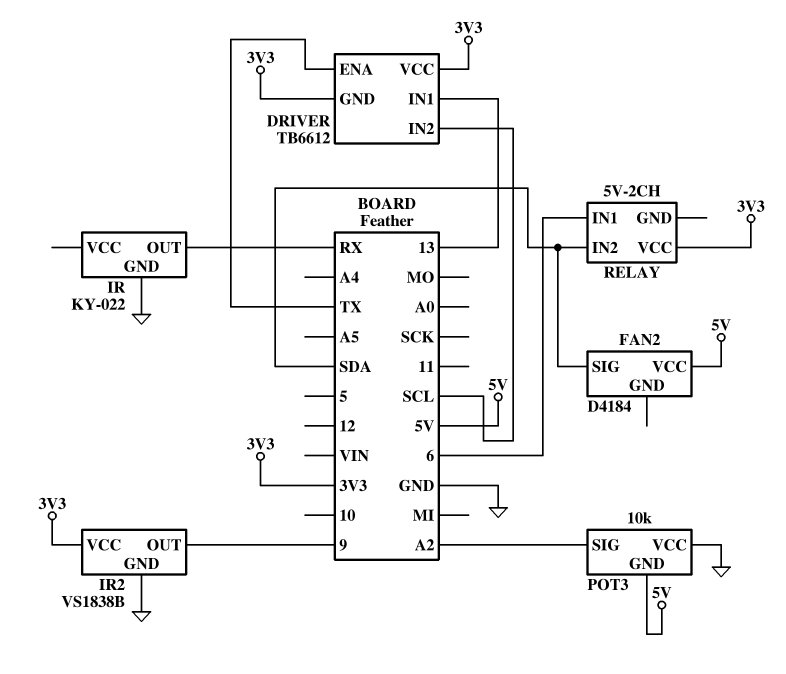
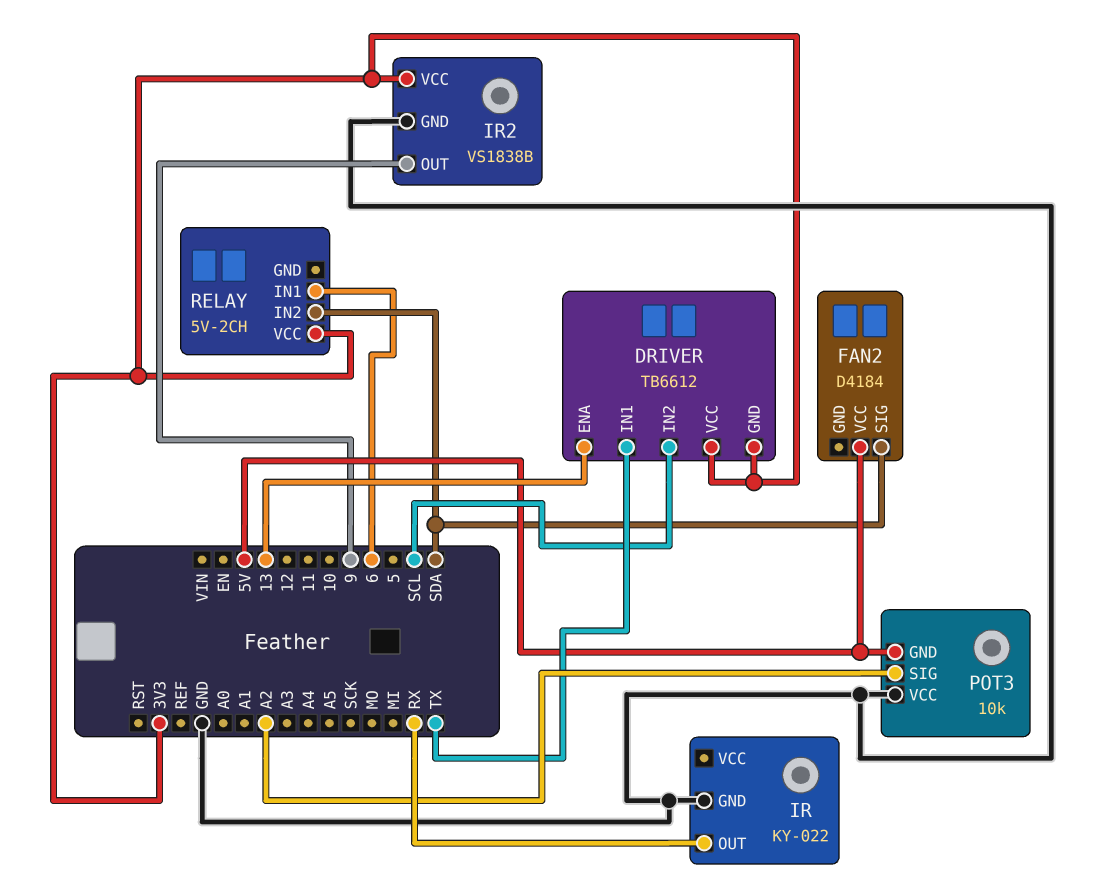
DRIVER pin ENA: TX -> 13
DRIVER pin IN1: 13 -> TX

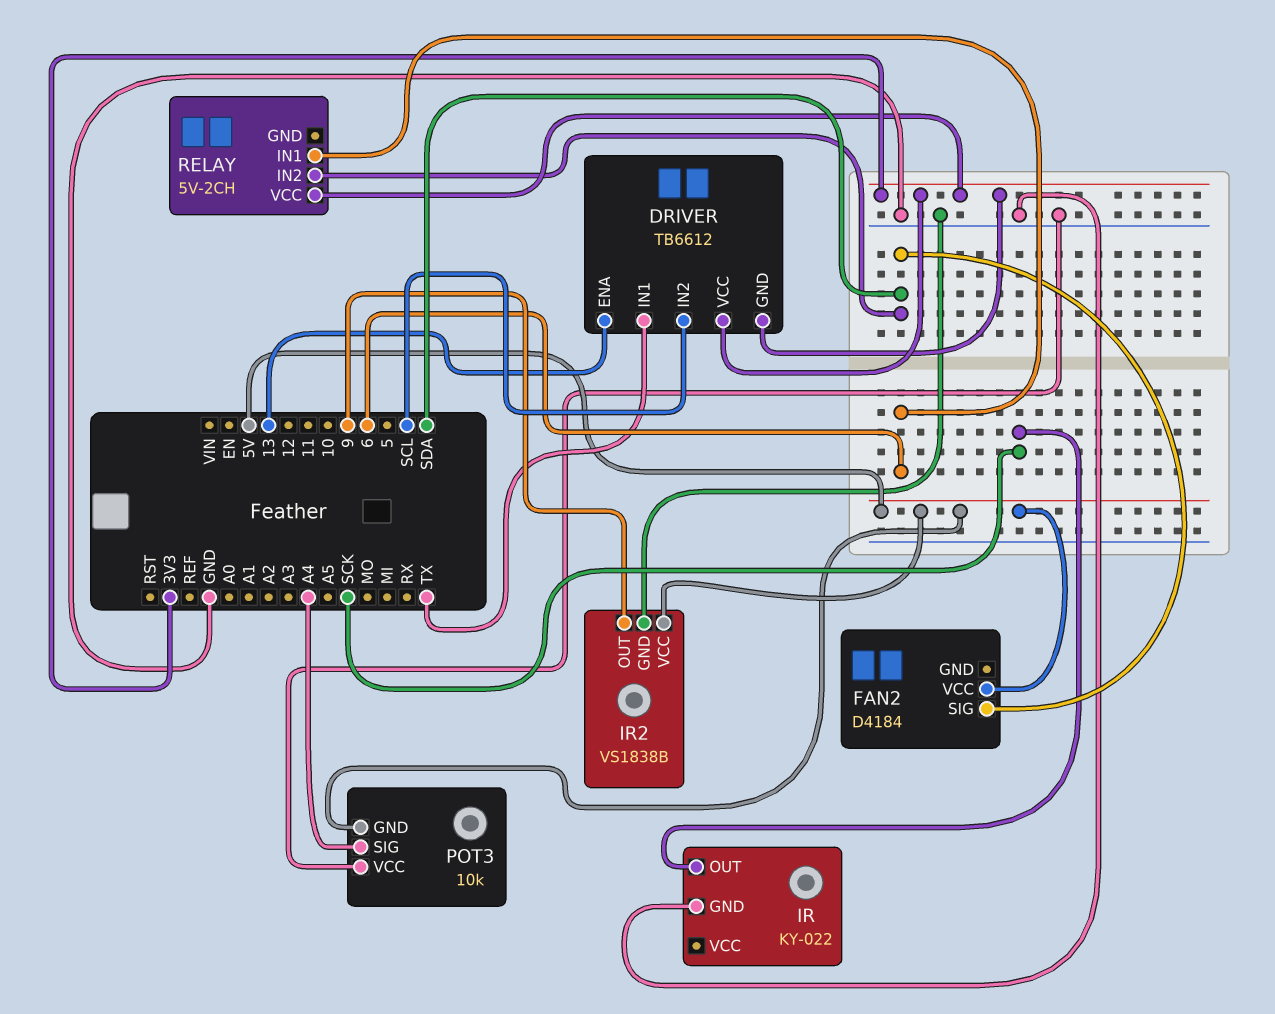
IR pin OUT: RX -> SCK
IR2 pin VCC: 3V3 -> 5V
POT3 pin SIG: A2 -> A4

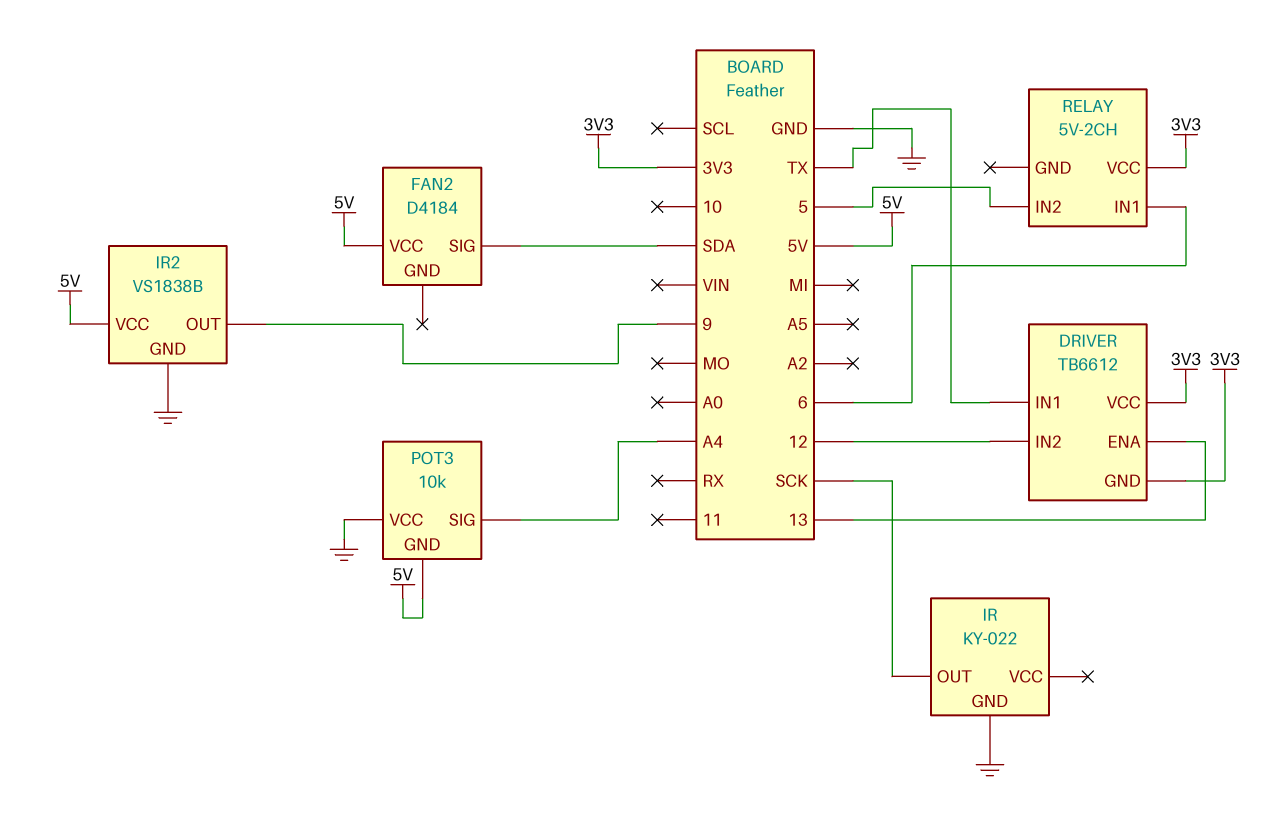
DRIVER pin IN2: SCL -> 12
RELAY pin IN2: SDA -> 5

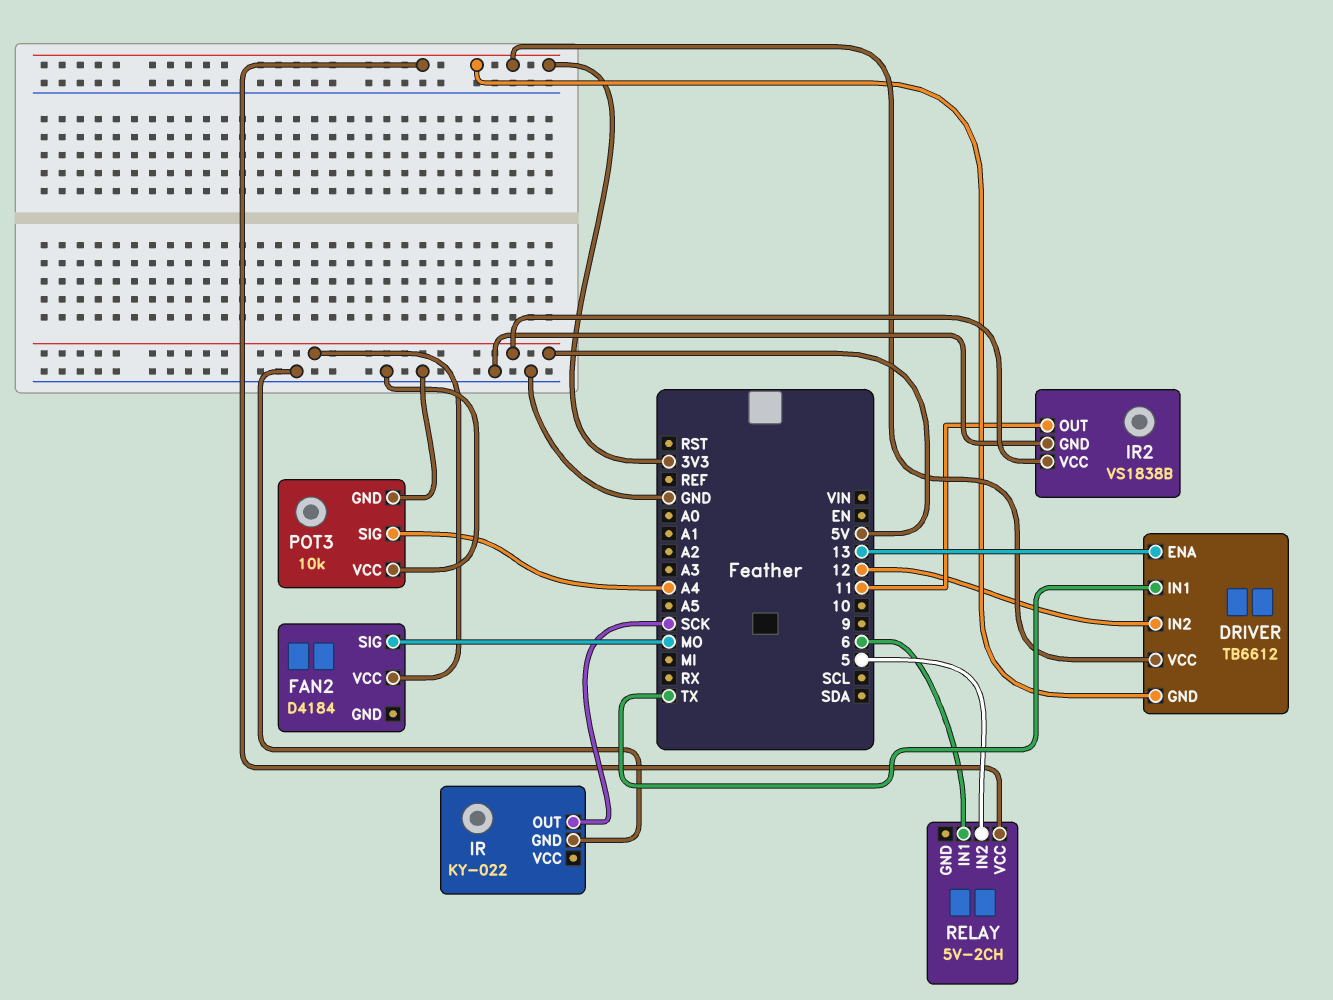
FAN2 pin SIG: SDA -> MO
IR2 pin OUT: 9 -> 11
POT3 pin GND: 5V -> GND

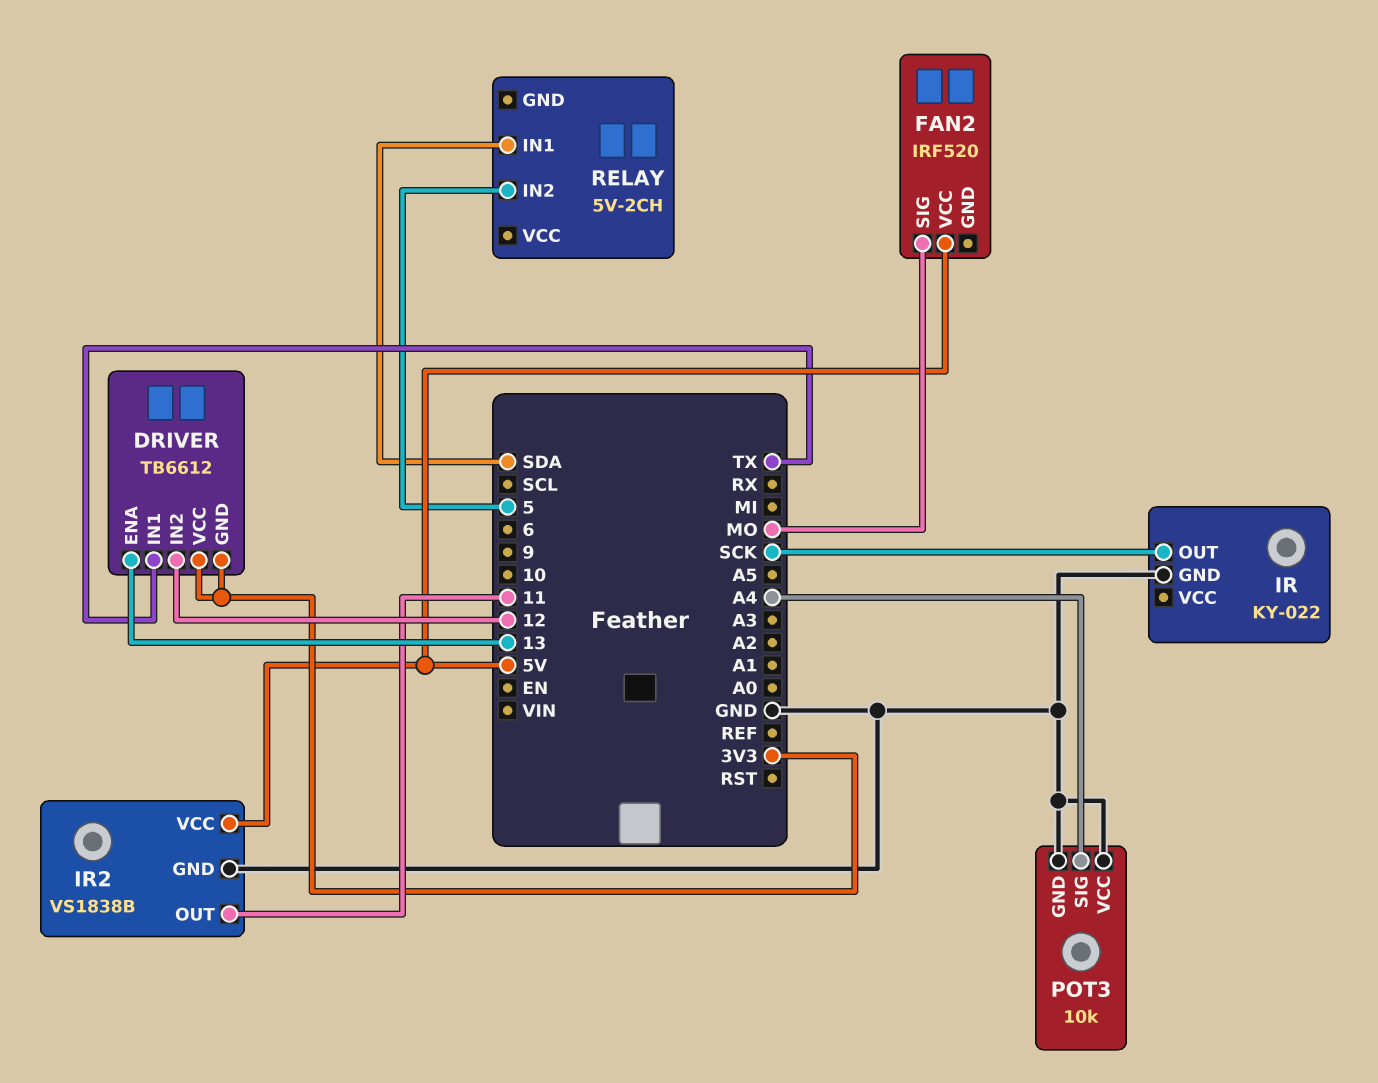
FAN2: D4184 -> IRF520
RELAY pin IN1: 6 -> SDA
RELAY pin VCC: 3V3 -> none

